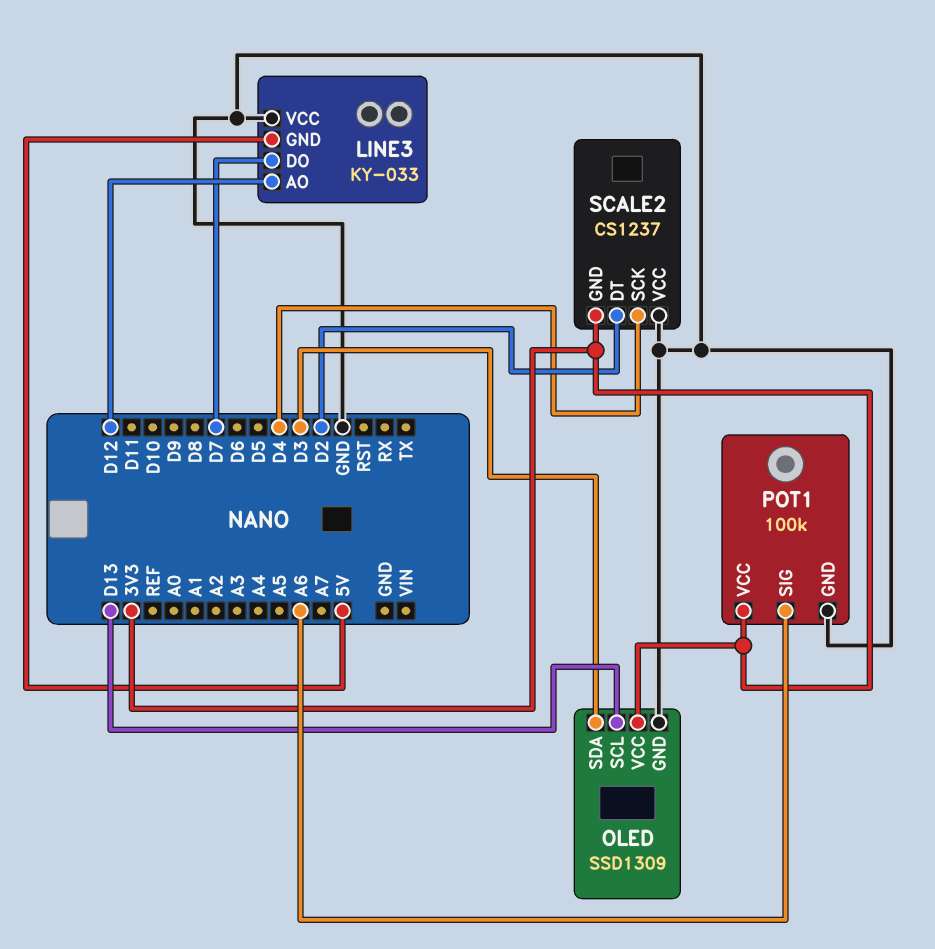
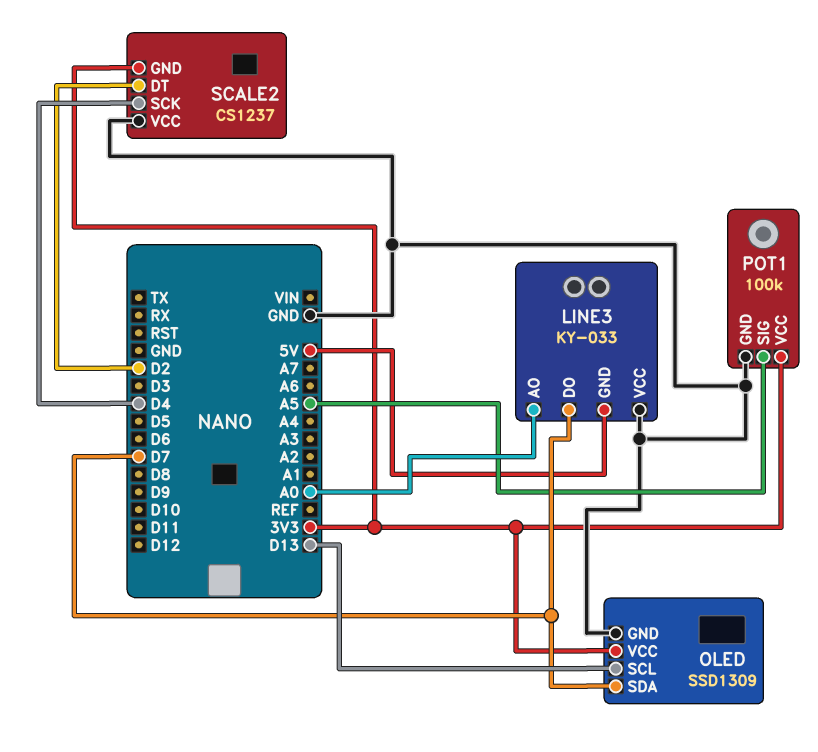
LINE3 pin AO: D12 -> A0
OLED pin SDA: D3 -> D7
POT1 pin SIG: A6 -> A5

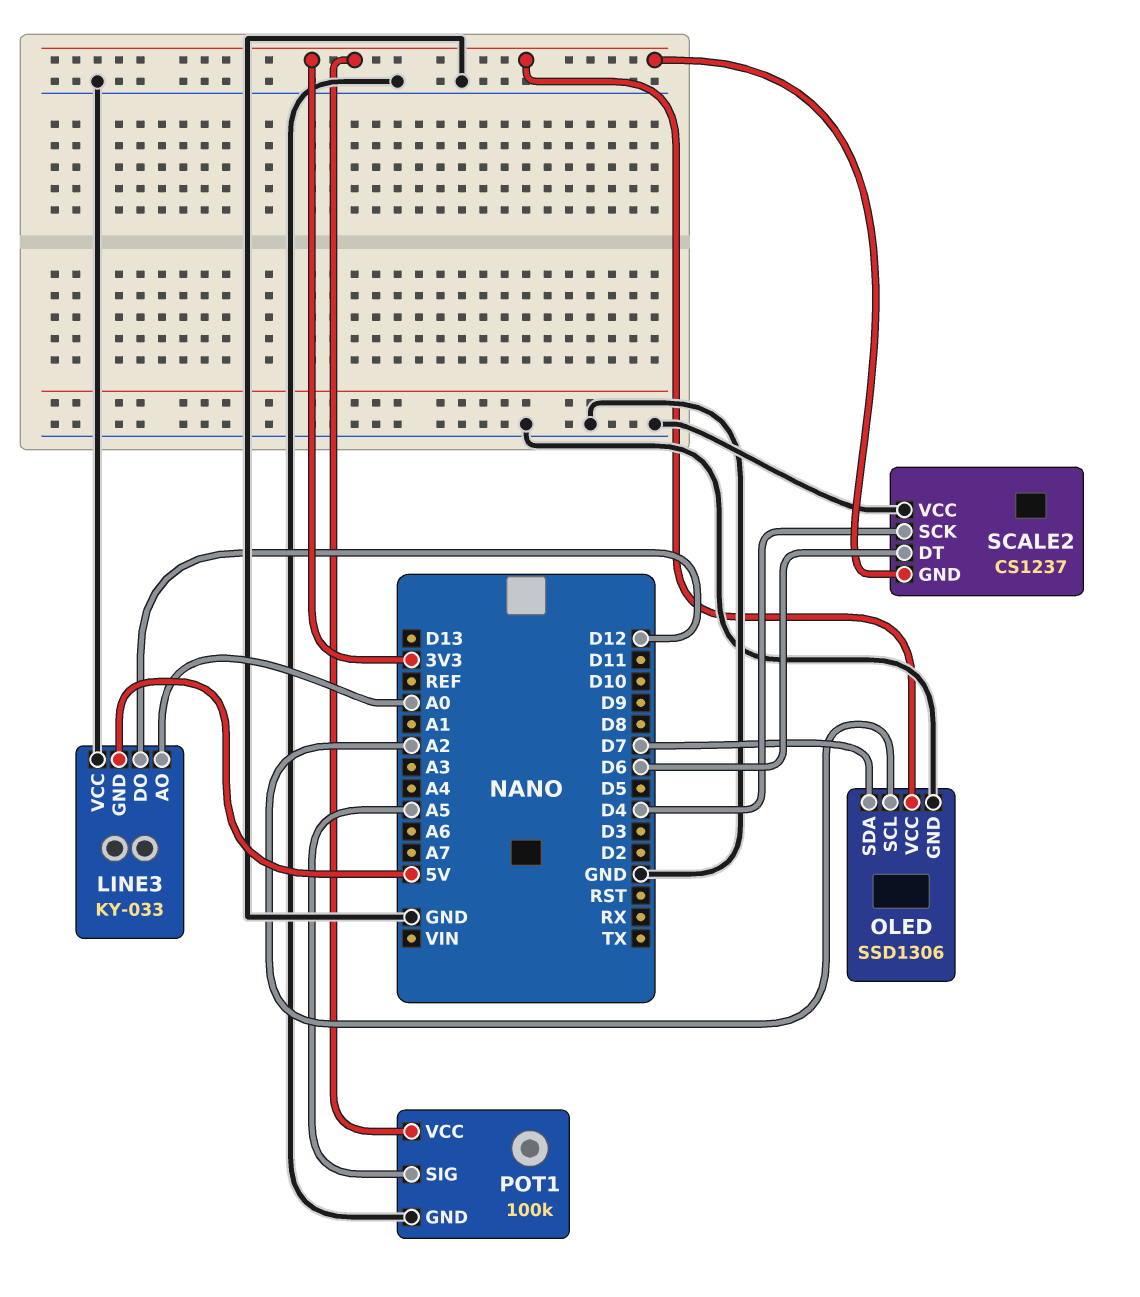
LINE3 pin DO: D7 -> D12
OLED: SSD1309 -> SSD1306
OLED pin SCL: D13 -> A2
SCALE2 pin DT: D2 -> D6

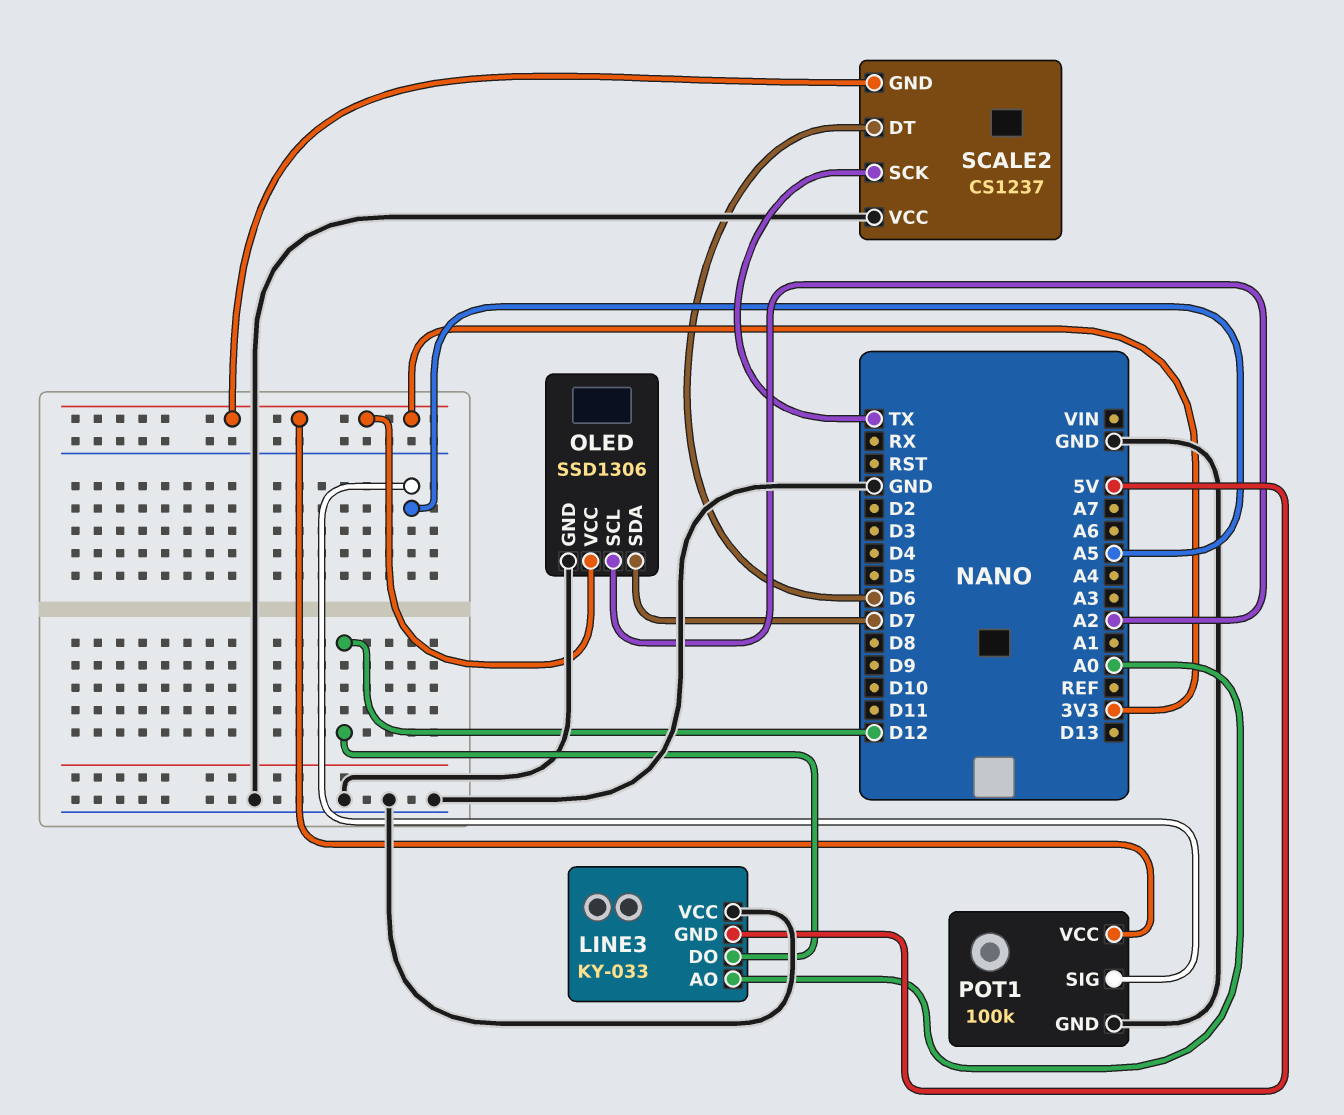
SCALE2 pin SCK: D4 -> TX

